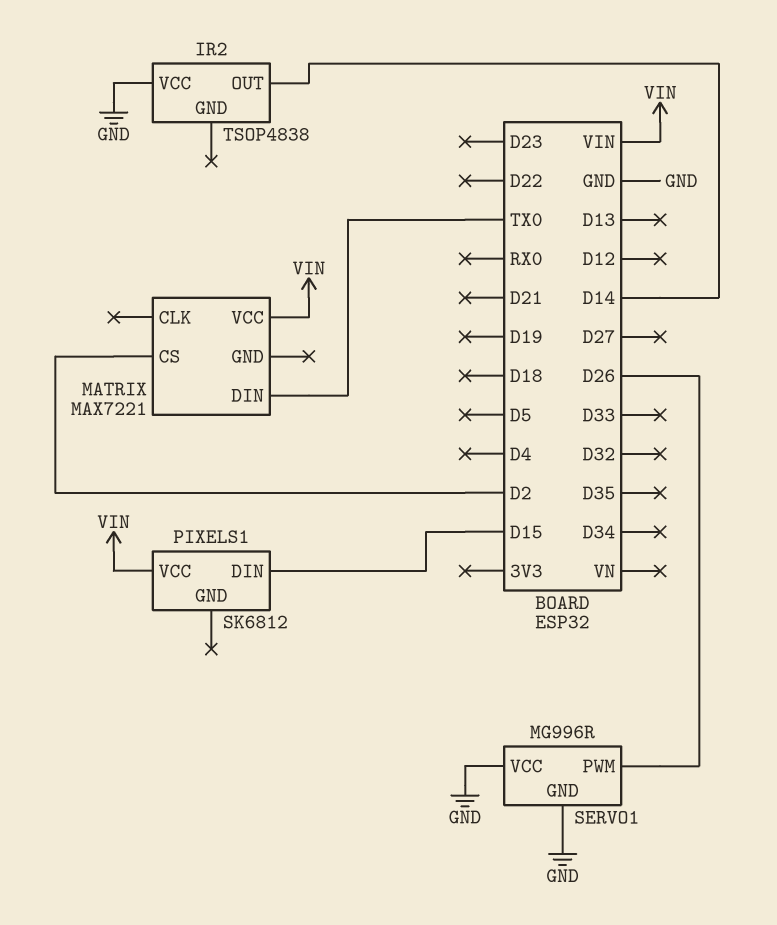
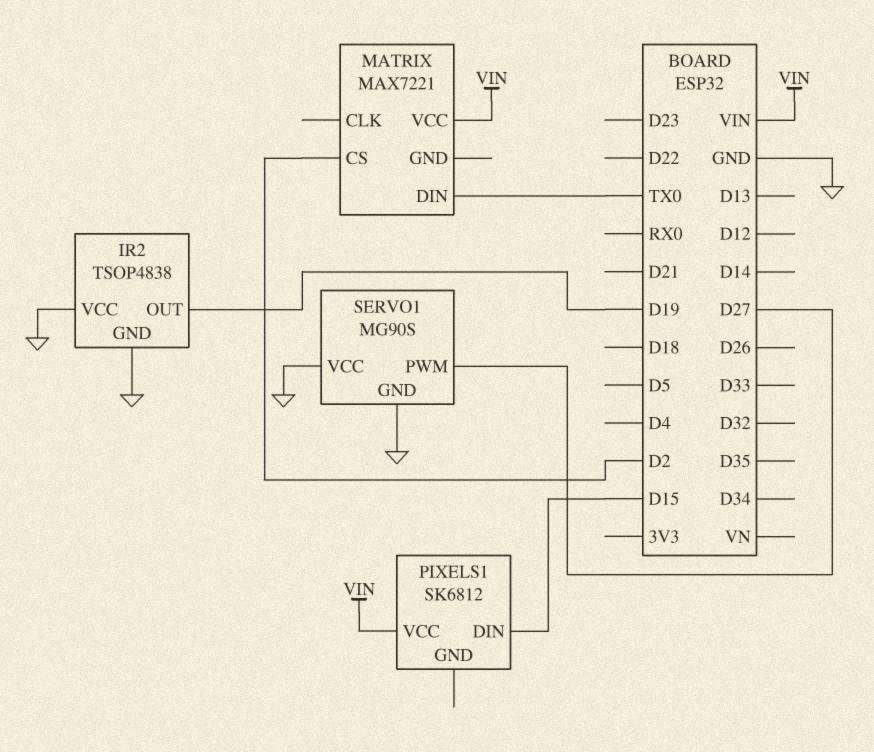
IR2 pin GND: none -> GND
IR2 pin OUT: D14 -> D19
SERVO1: MG996R -> MG90S
SERVO1 pin PWM: D26 -> D27

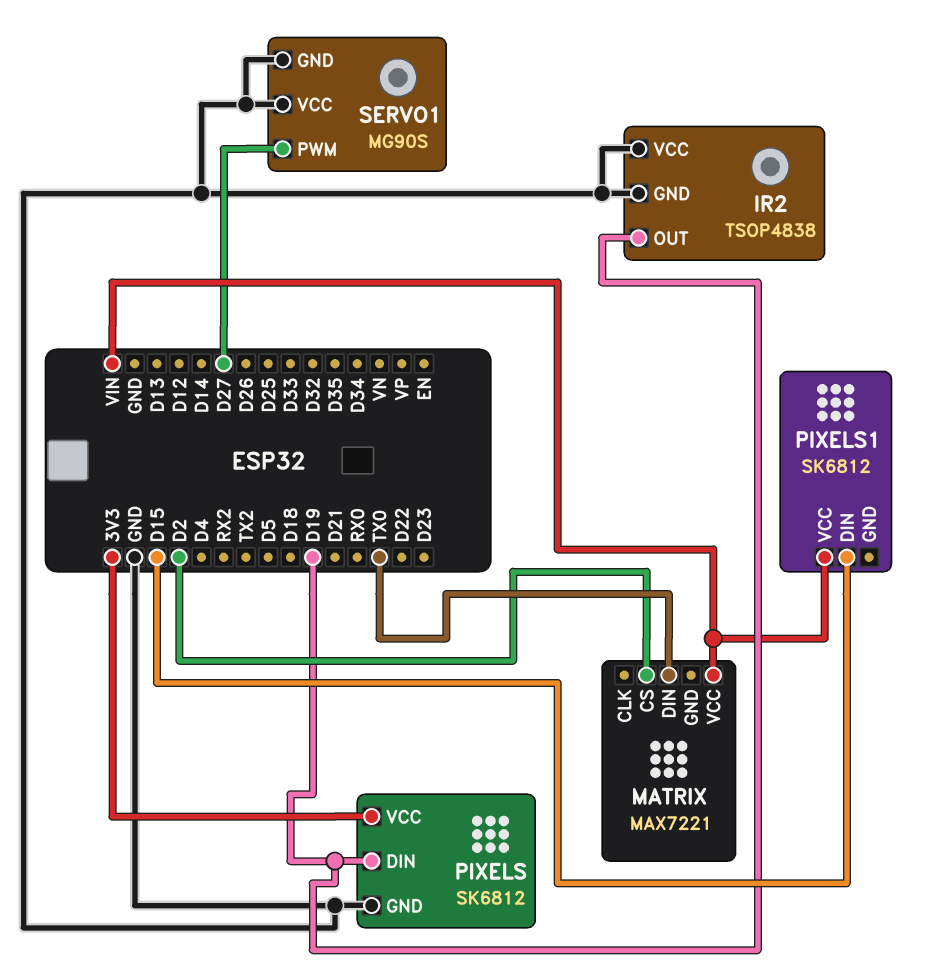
PIXELS: none -> SK6812
PIXELS pin DIN: none -> D19
PIXELS pin GND: none -> GND
PIXELS pin VCC: none -> 3V3

